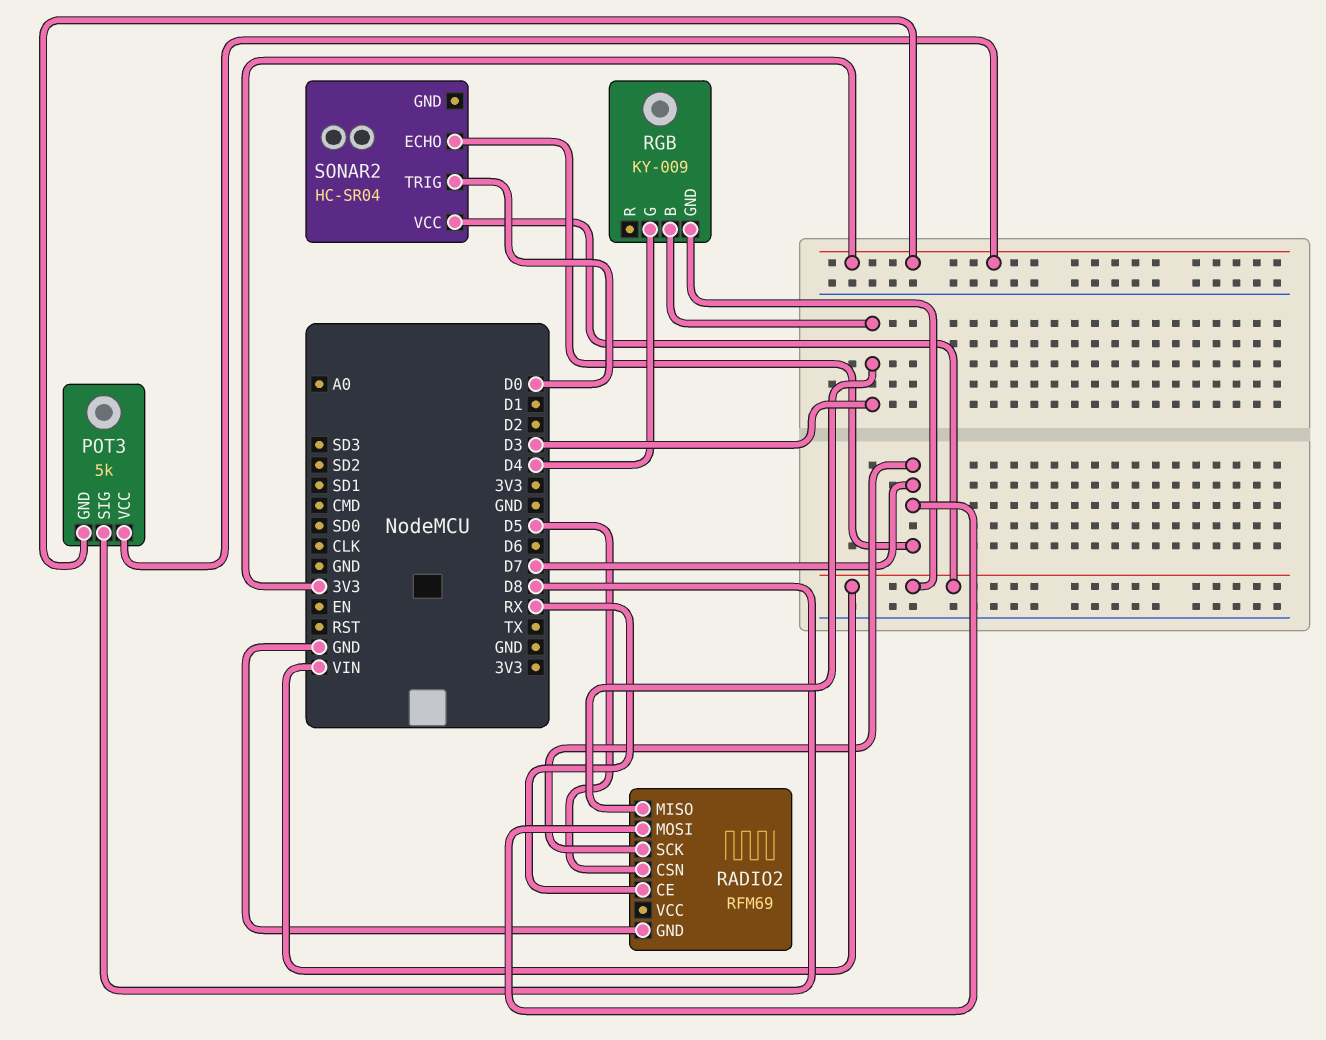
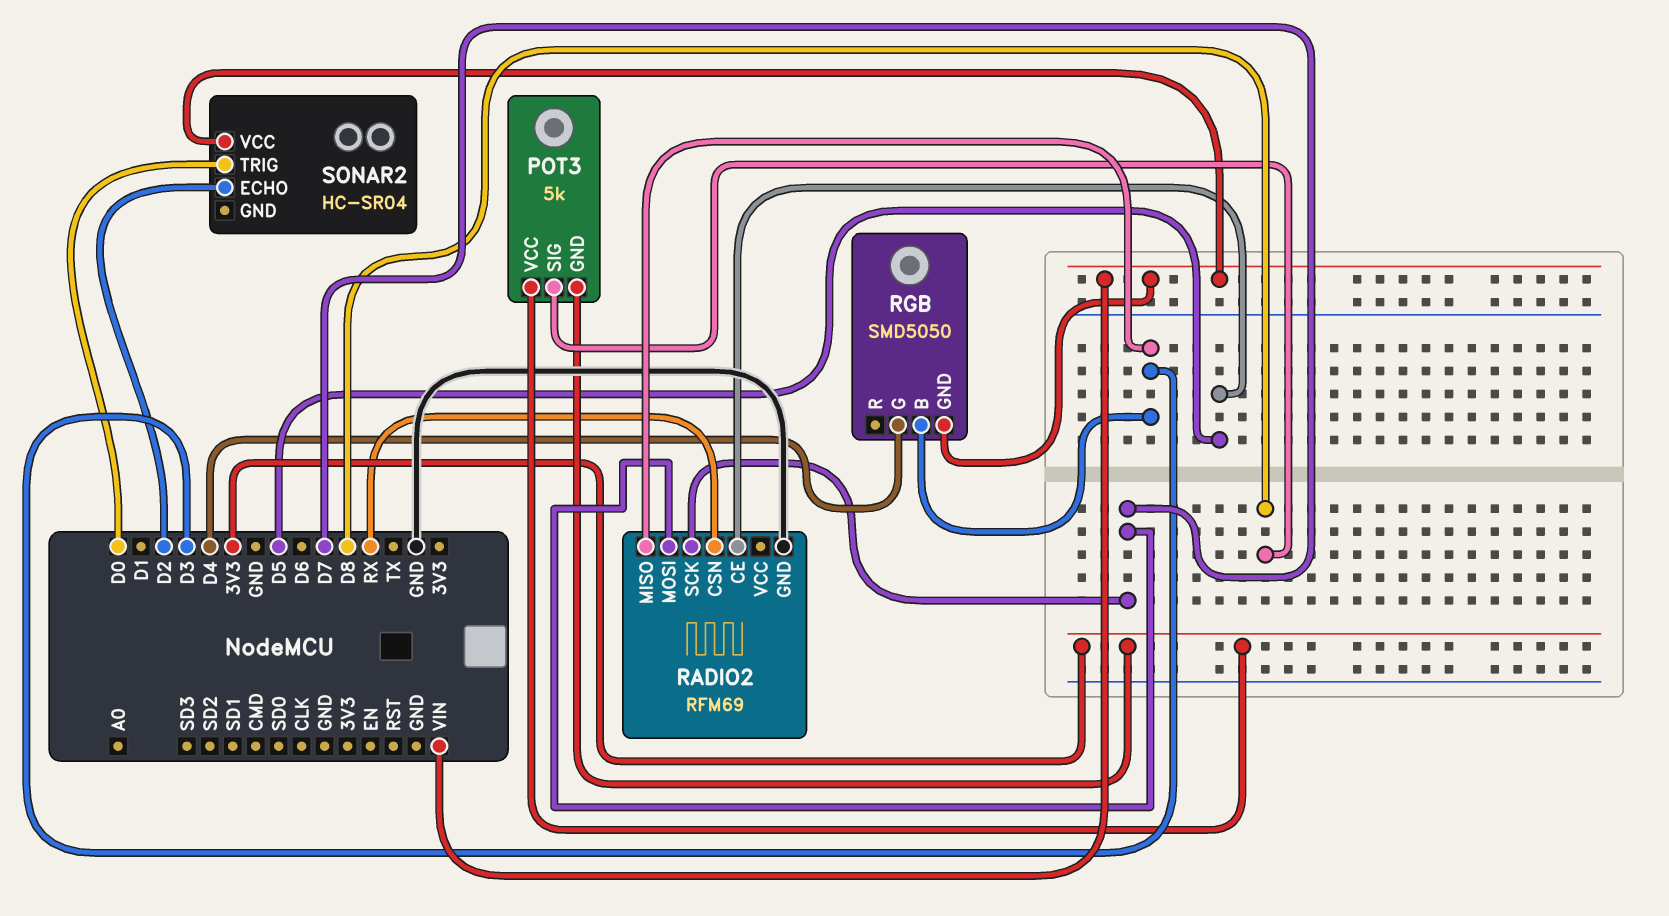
RADIO2 pin CE: RX -> D5
RADIO2 pin CSN: D5 -> RX
RGB: KY-009 -> SMD5050
SONAR2 pin ECHO: D7 -> D2

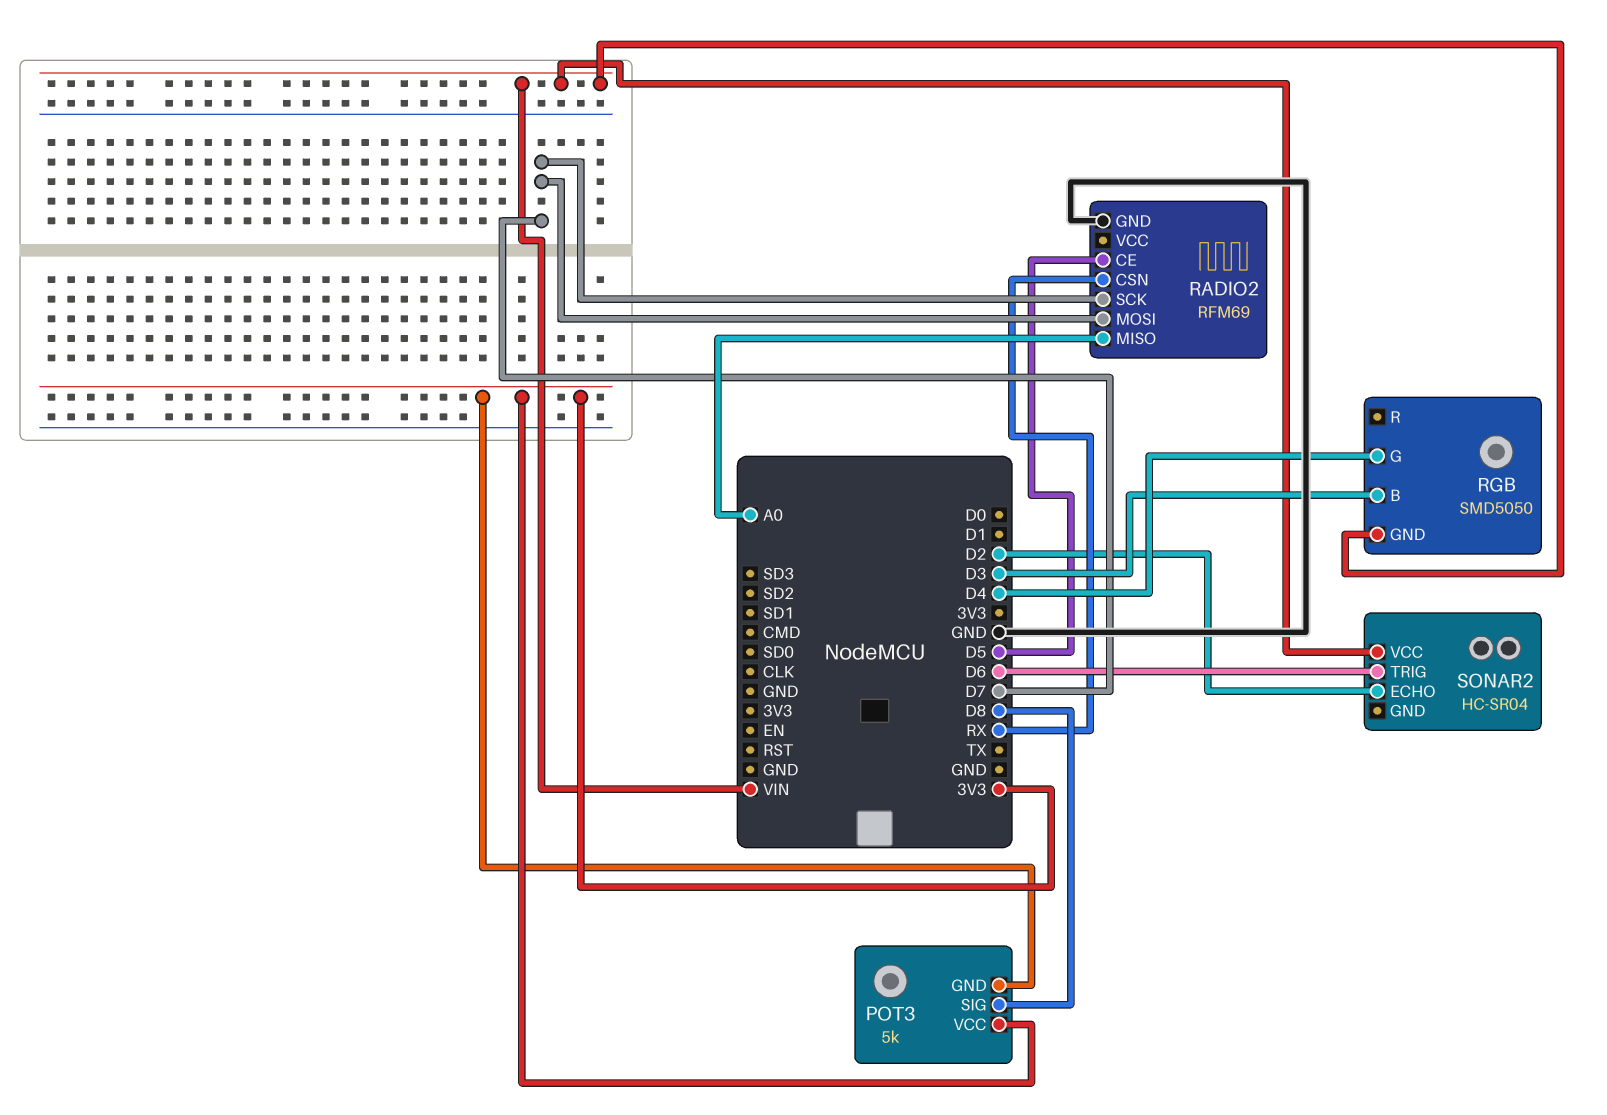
RADIO2 pin MISO: D3 -> A0
SONAR2 pin TRIG: D0 -> D6

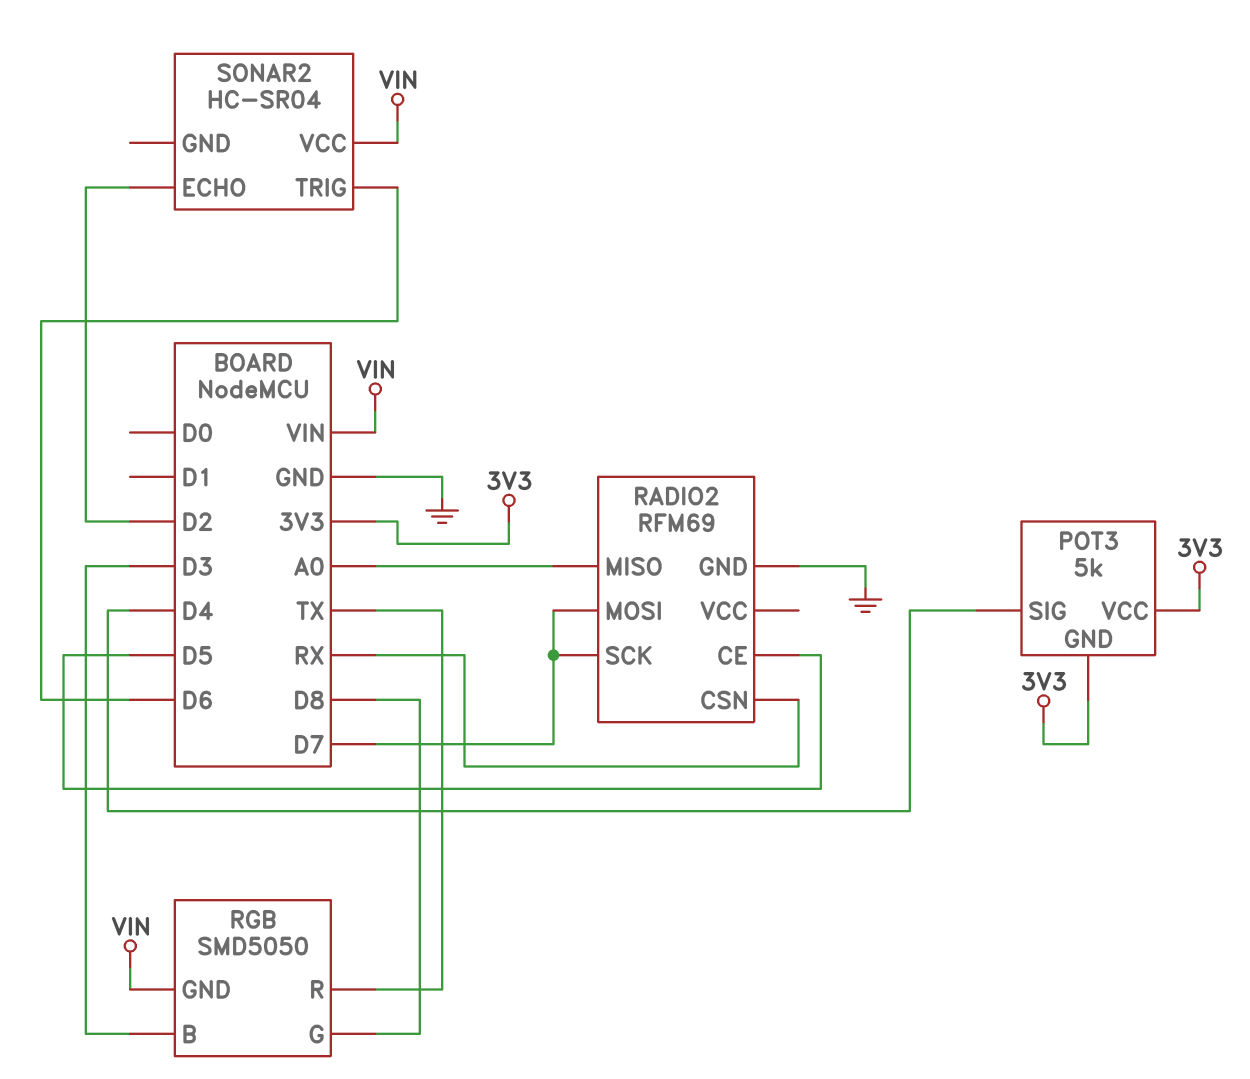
POT3 pin SIG: D8 -> D4
RGB pin G: D4 -> D8
RGB pin R: none -> TX

